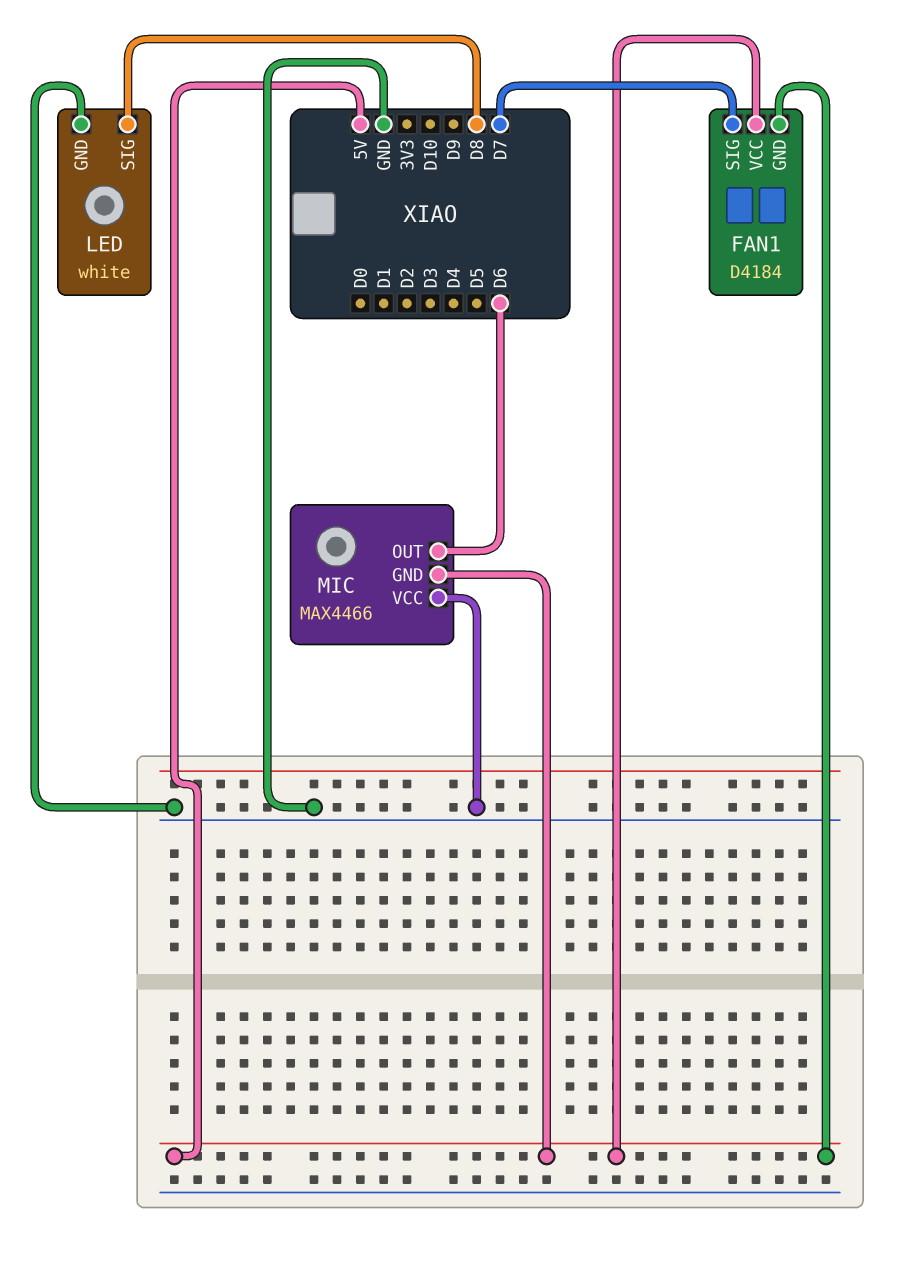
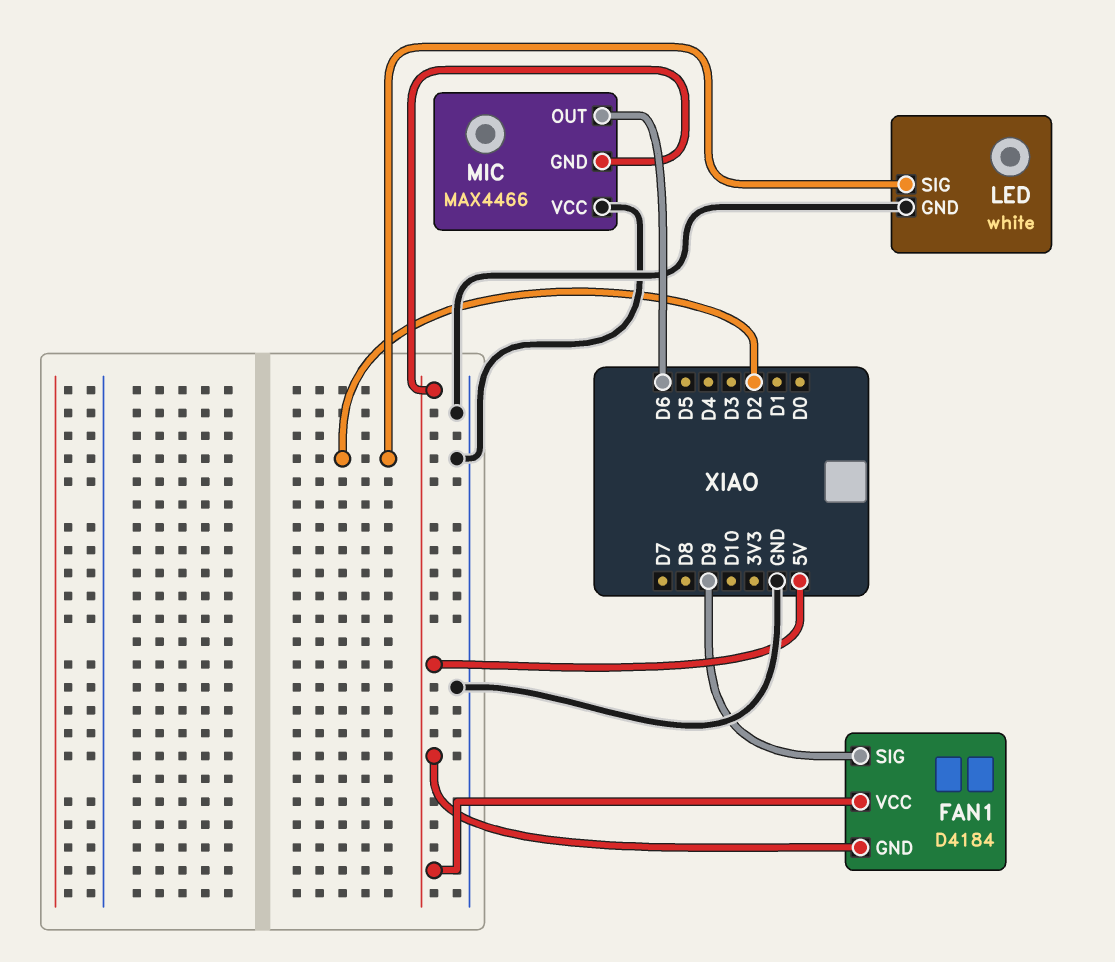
FAN1 pin SIG: D7 -> D9
LED pin SIG: D8 -> D2

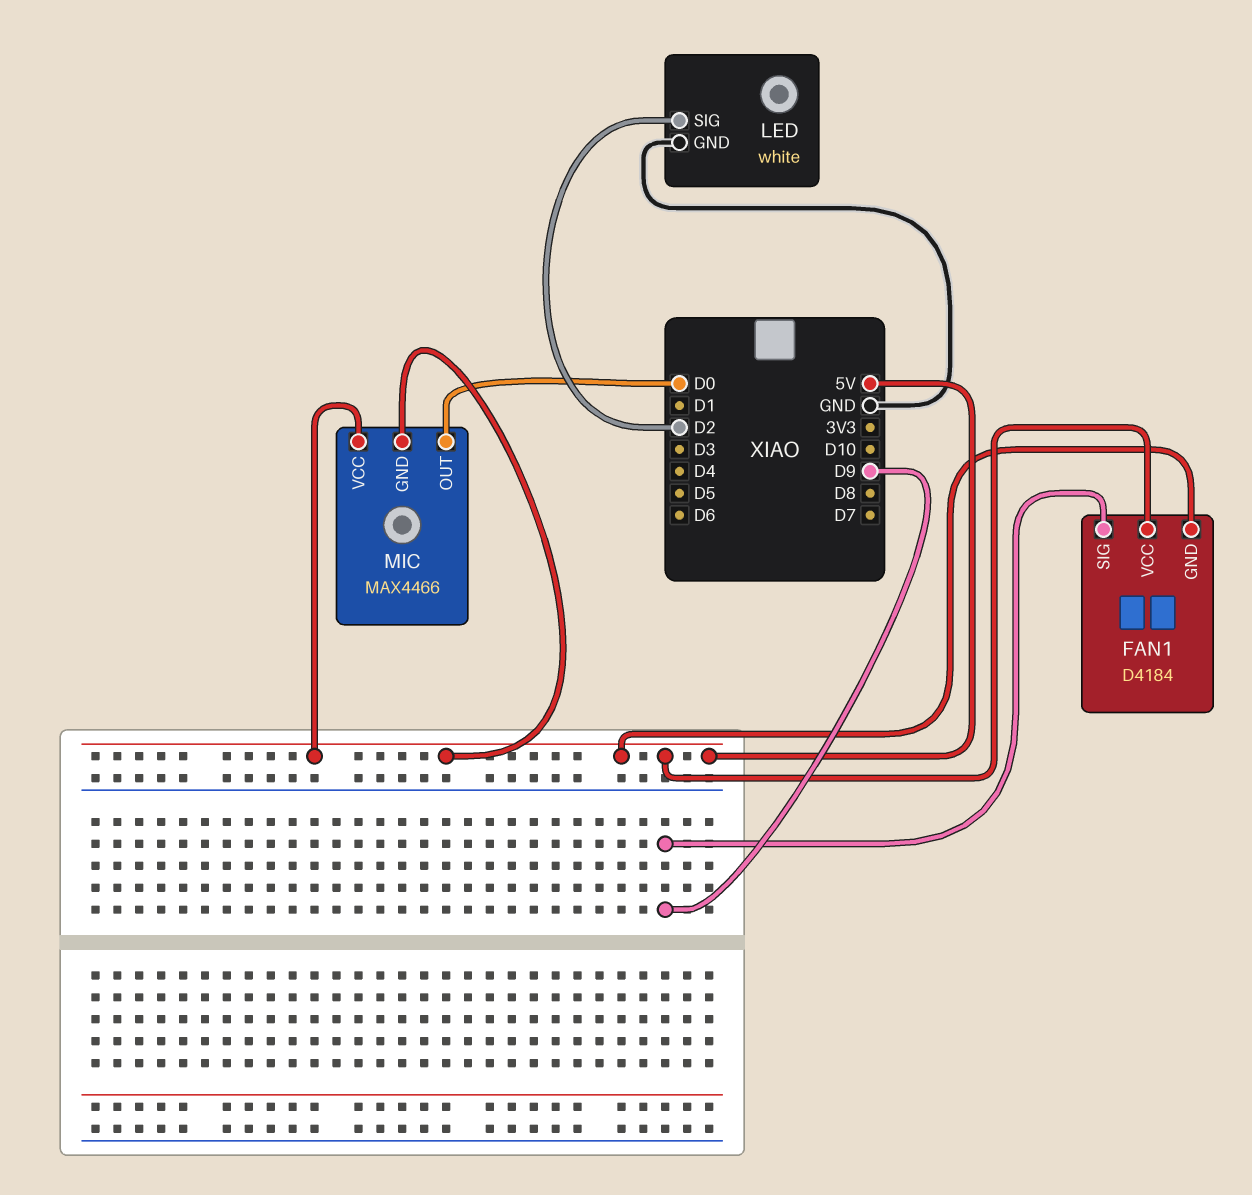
MIC pin OUT: D6 -> D0
MIC pin VCC: GND -> 5V

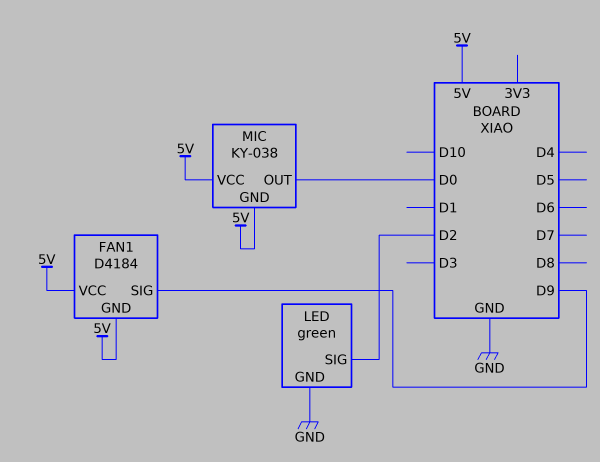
LED: white -> green
MIC: MAX4466 -> KY-038

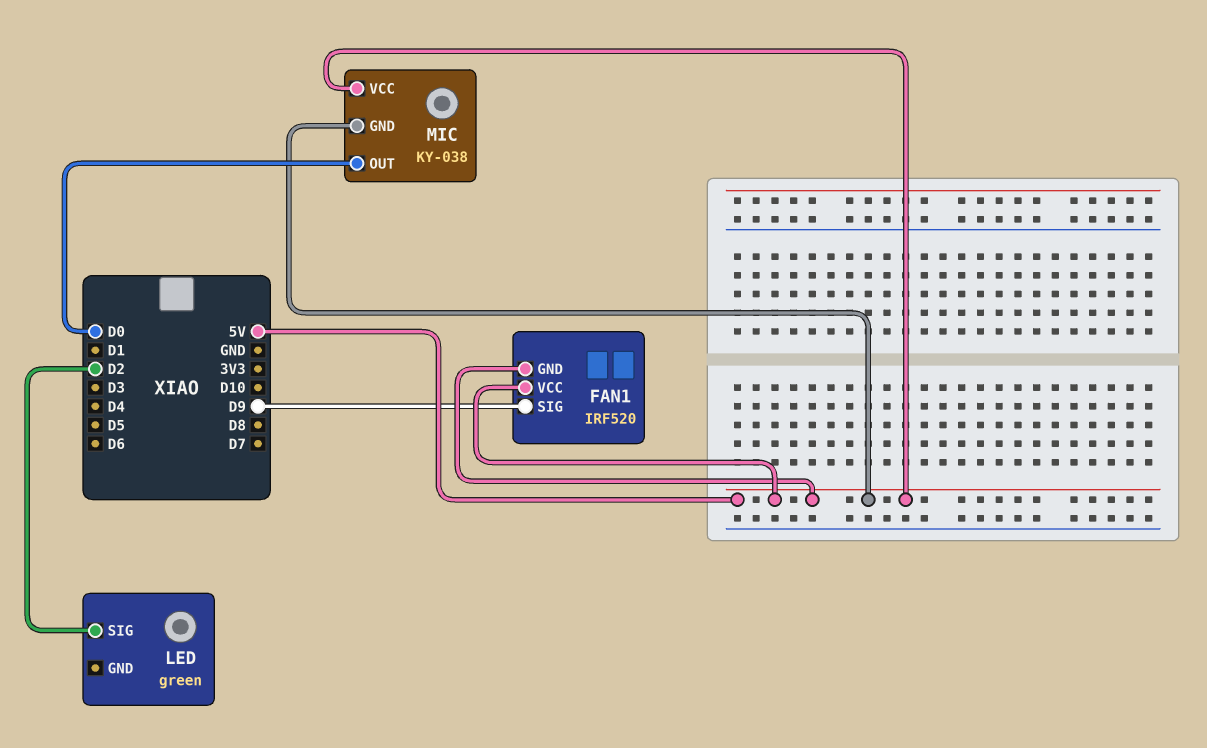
FAN1: D4184 -> IRF520
LED pin GND: GND -> none

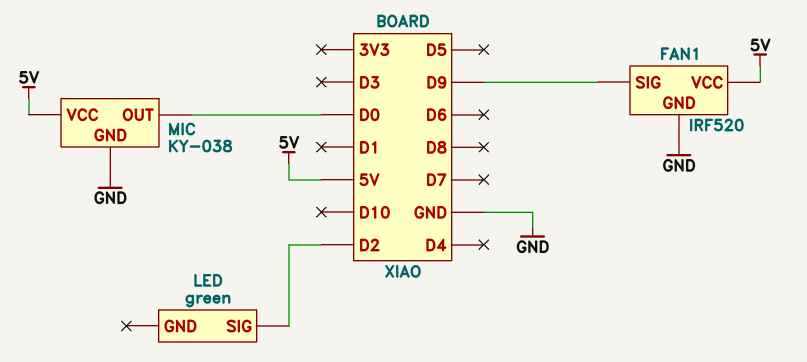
FAN1 pin GND: 5V -> GND
MIC pin GND: 5V -> GND

